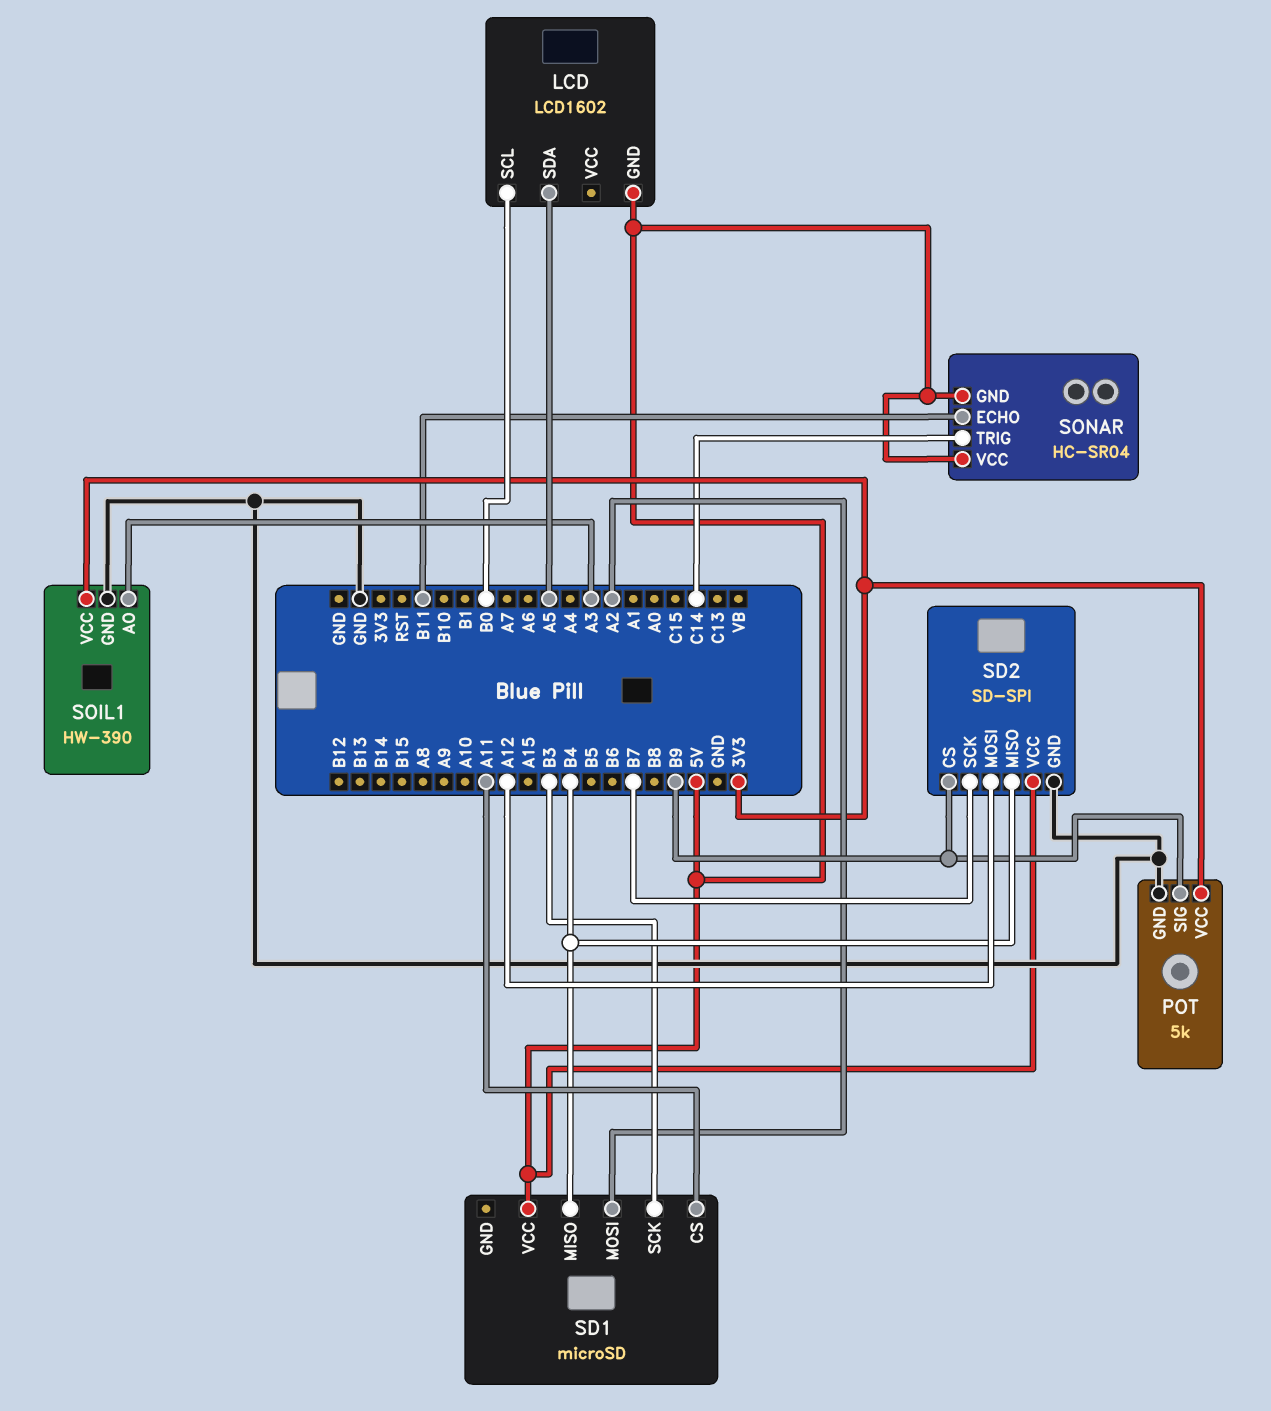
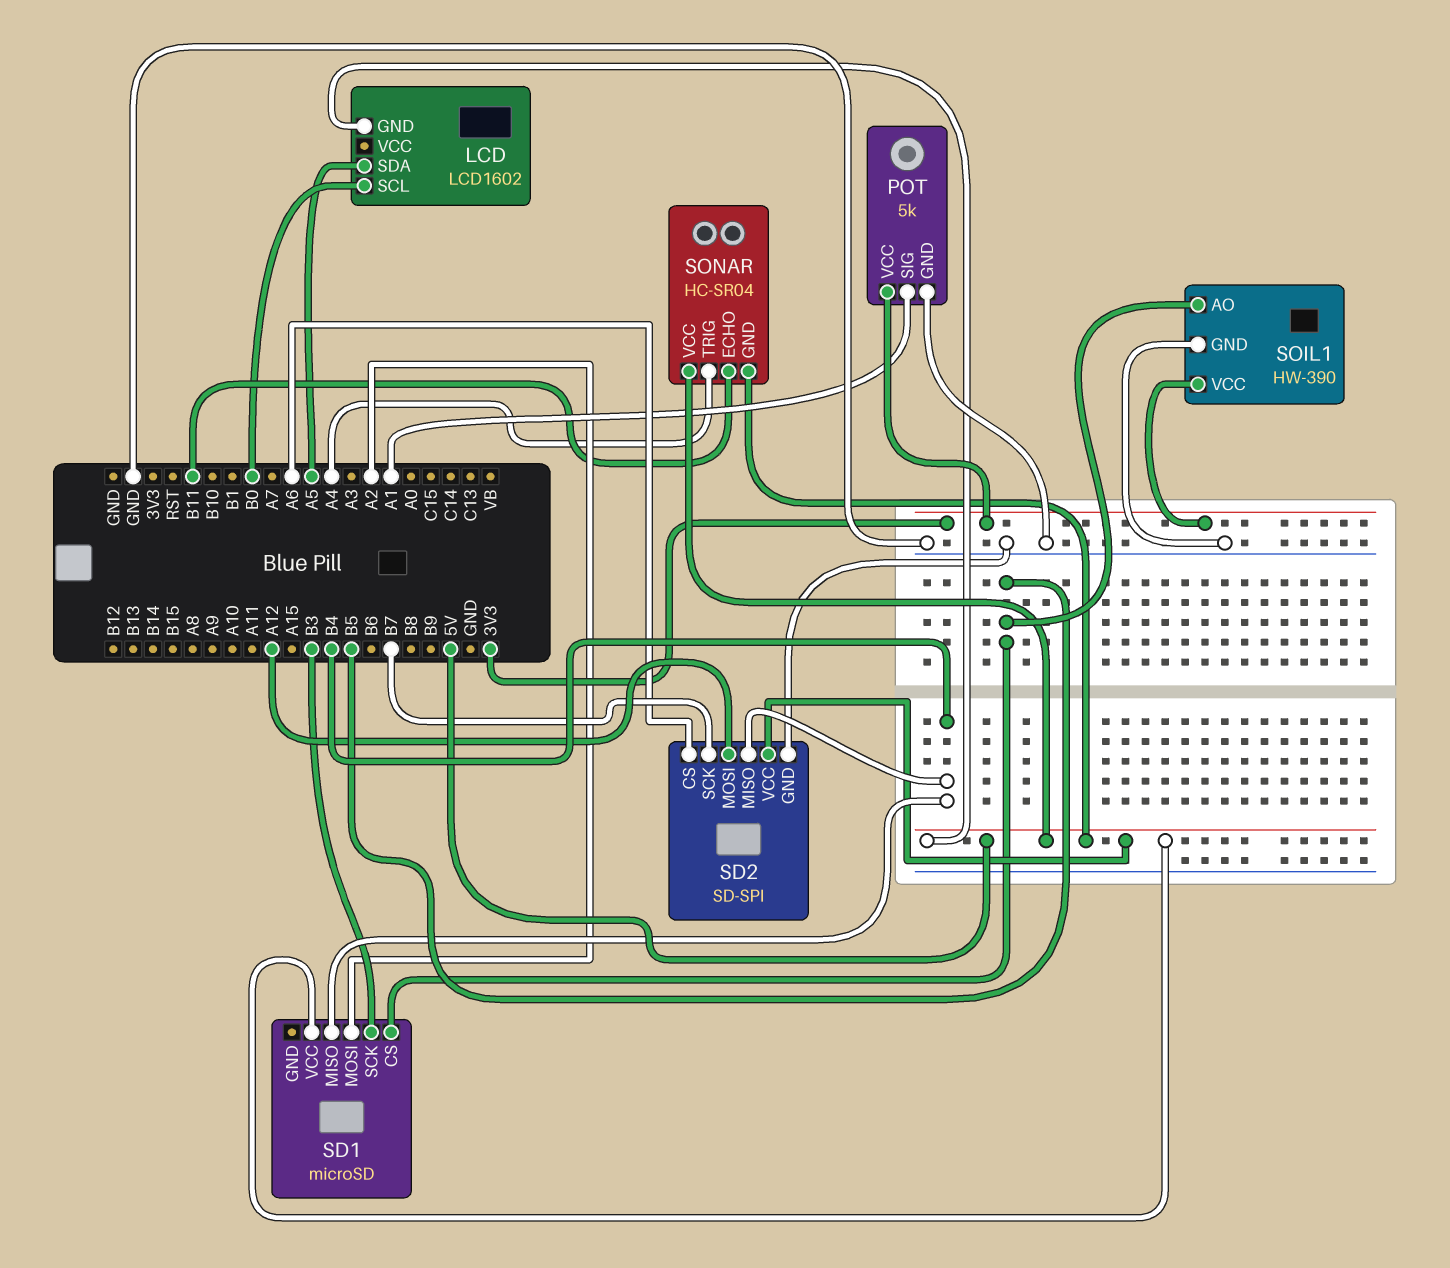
POT pin SIG: B9 -> A1
SD1 pin CS: A11 -> B5
SD2 pin CS: B9 -> A6
SOIL1 pin AO: A3 -> B5
SONAR pin TRIG: C14 -> A4

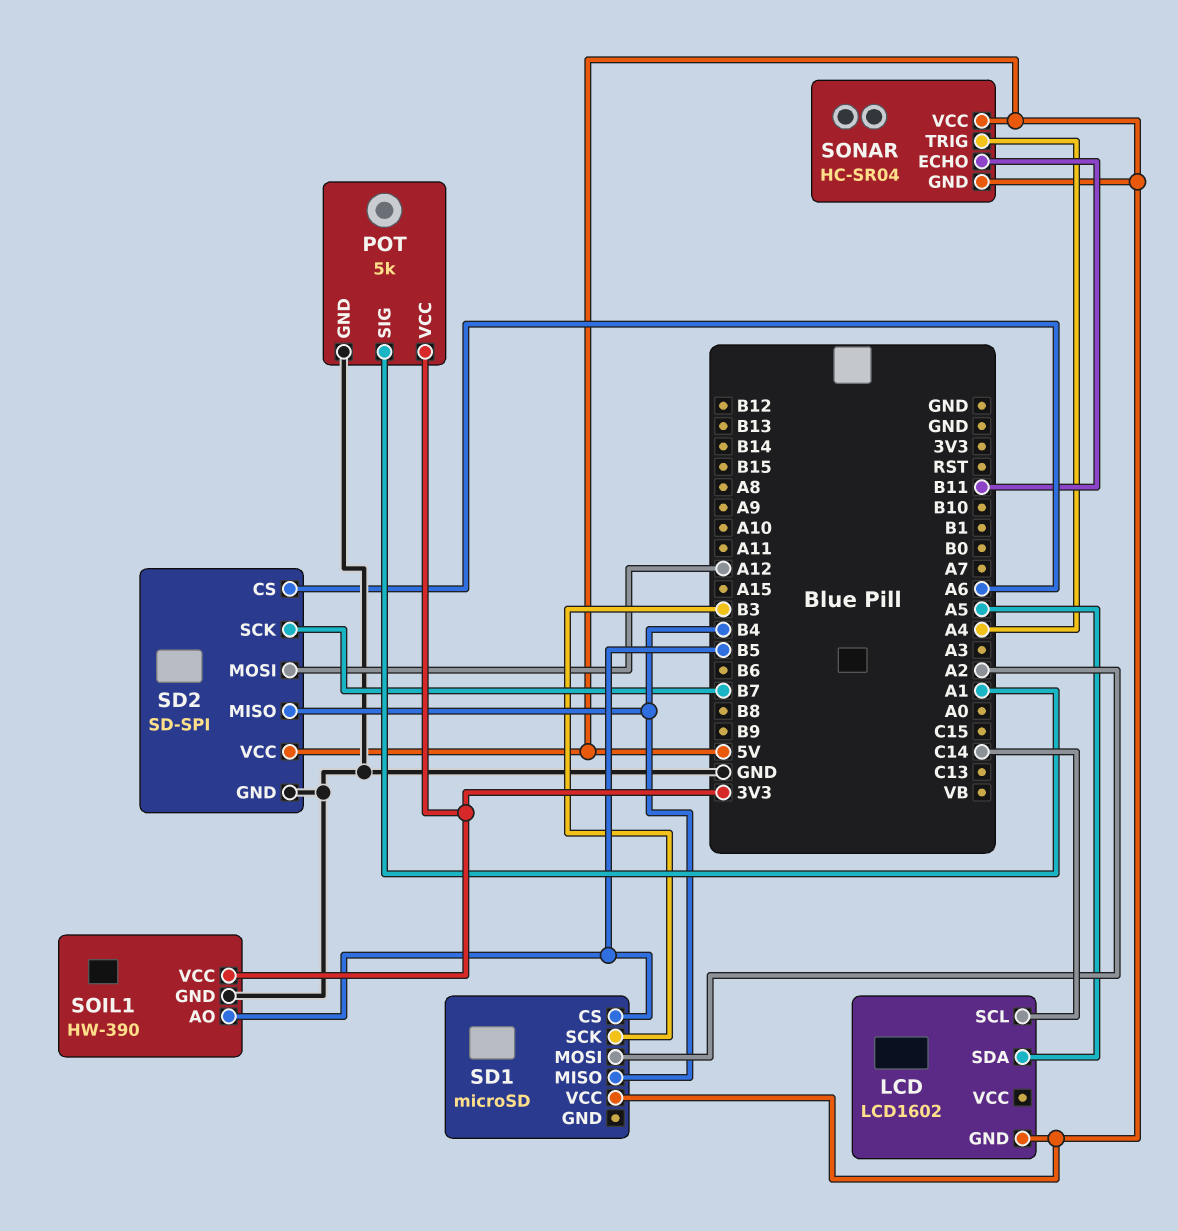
LCD pin SCL: B0 -> C14

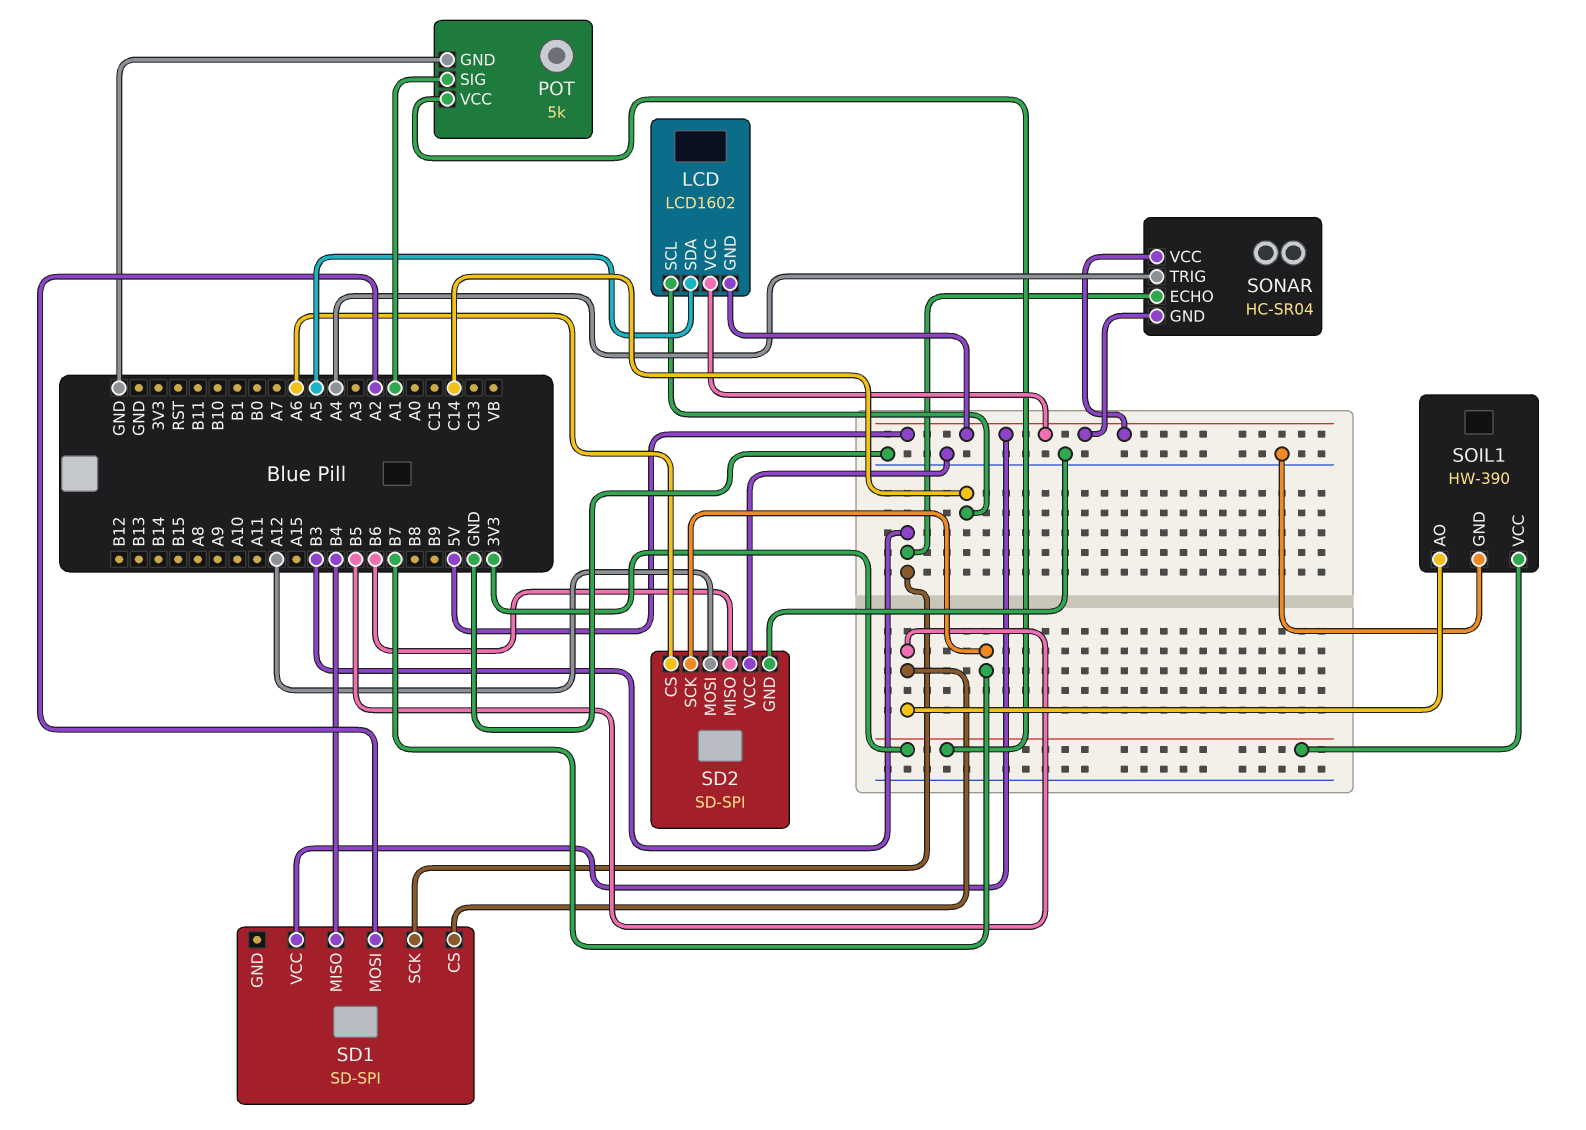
LCD pin VCC: none -> 5V
SD1: microSD -> SD-SPI
SD2 pin MISO: B4 -> B6
SD2 pin VCC: 5V -> GND
SONAR pin ECHO: B11 -> B3

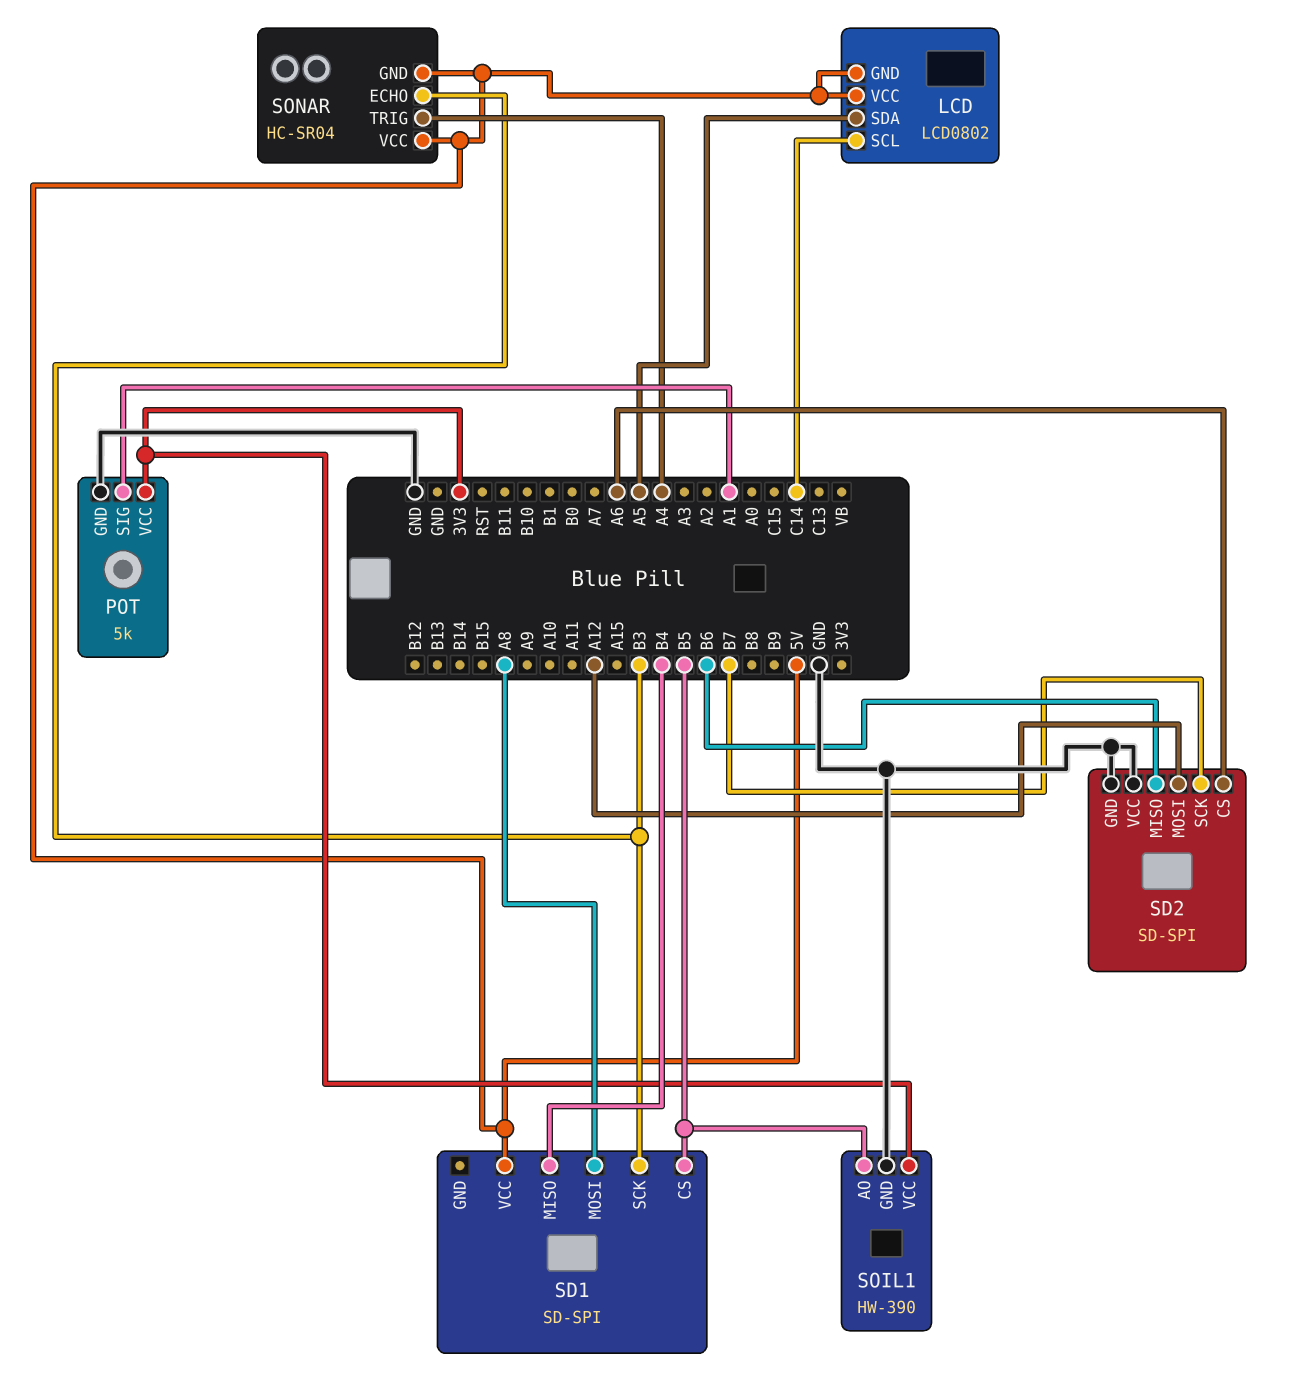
LCD: LCD1602 -> LCD0802
SD1 pin MOSI: A2 -> A8

